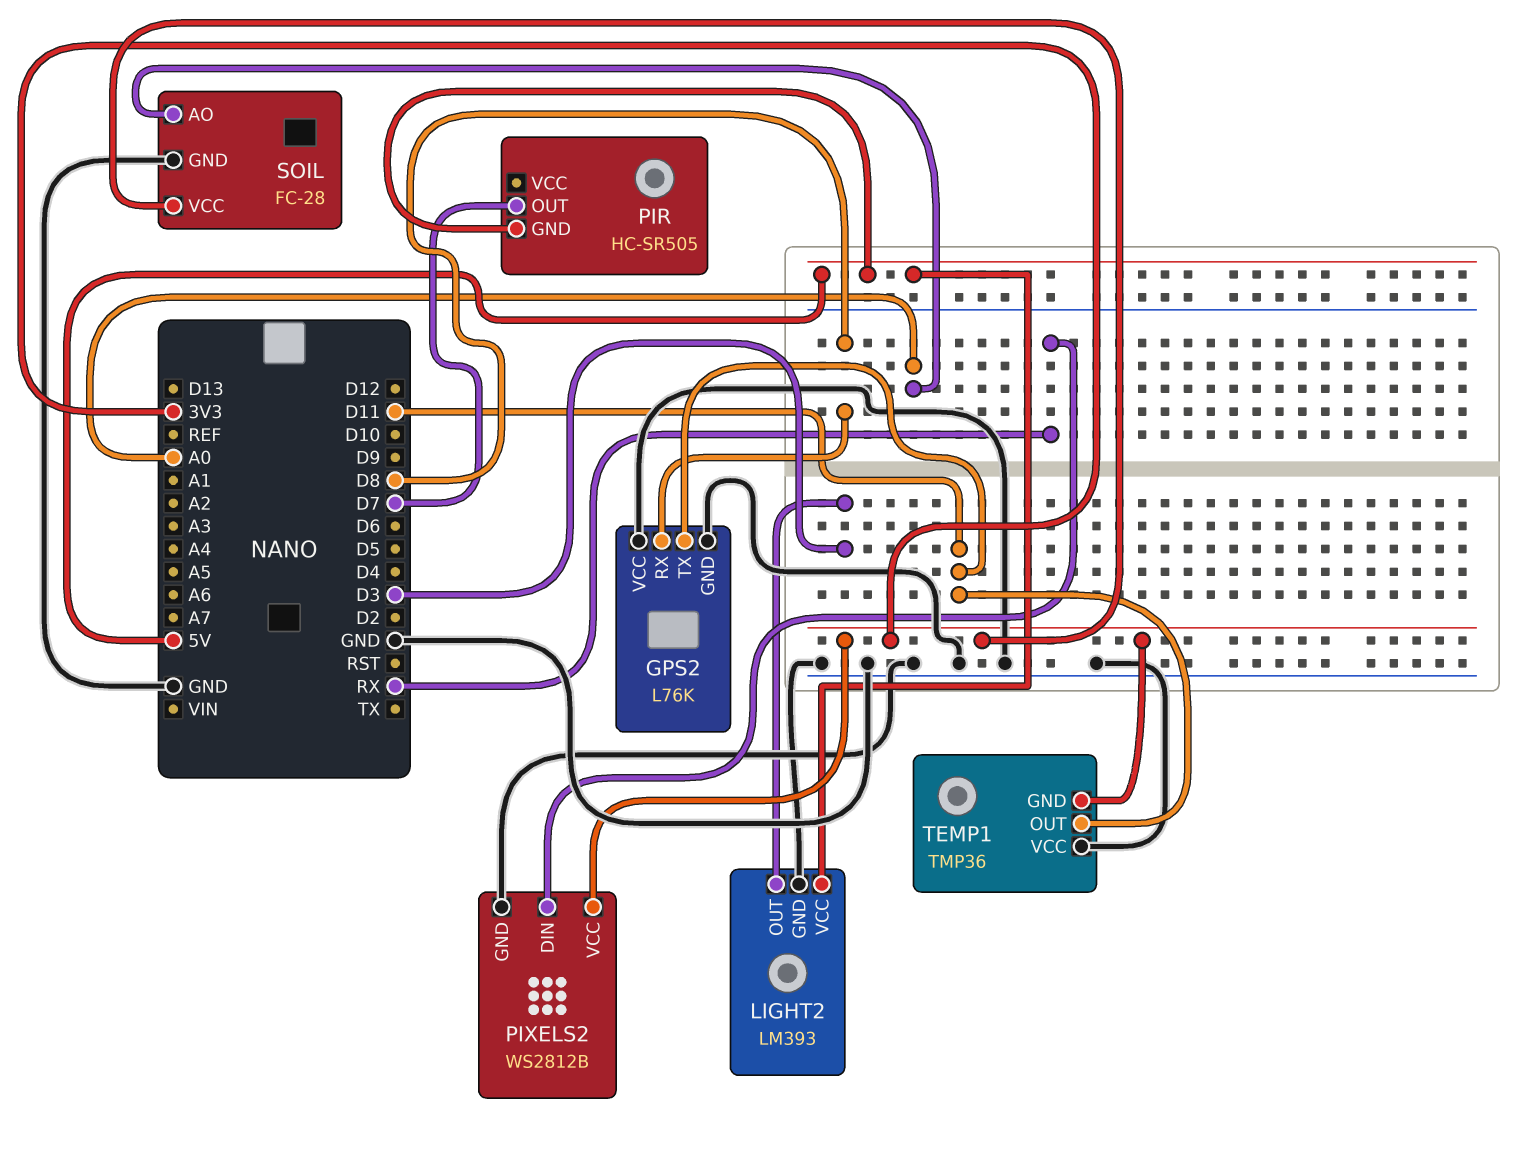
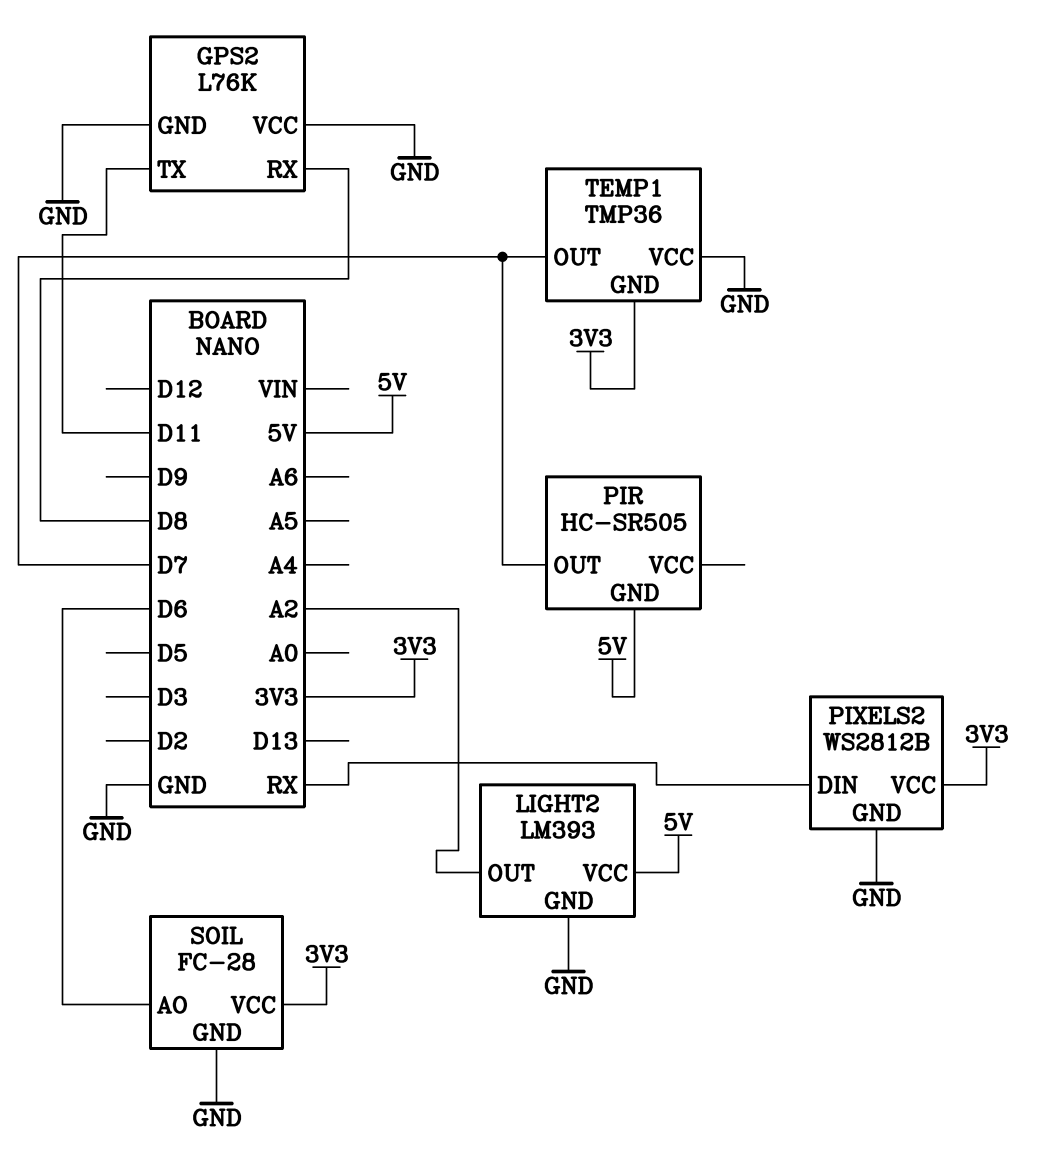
LIGHT2 pin OUT: D3 -> A2
SOIL pin AO: A0 -> D6
TEMP1 pin OUT: D11 -> D7

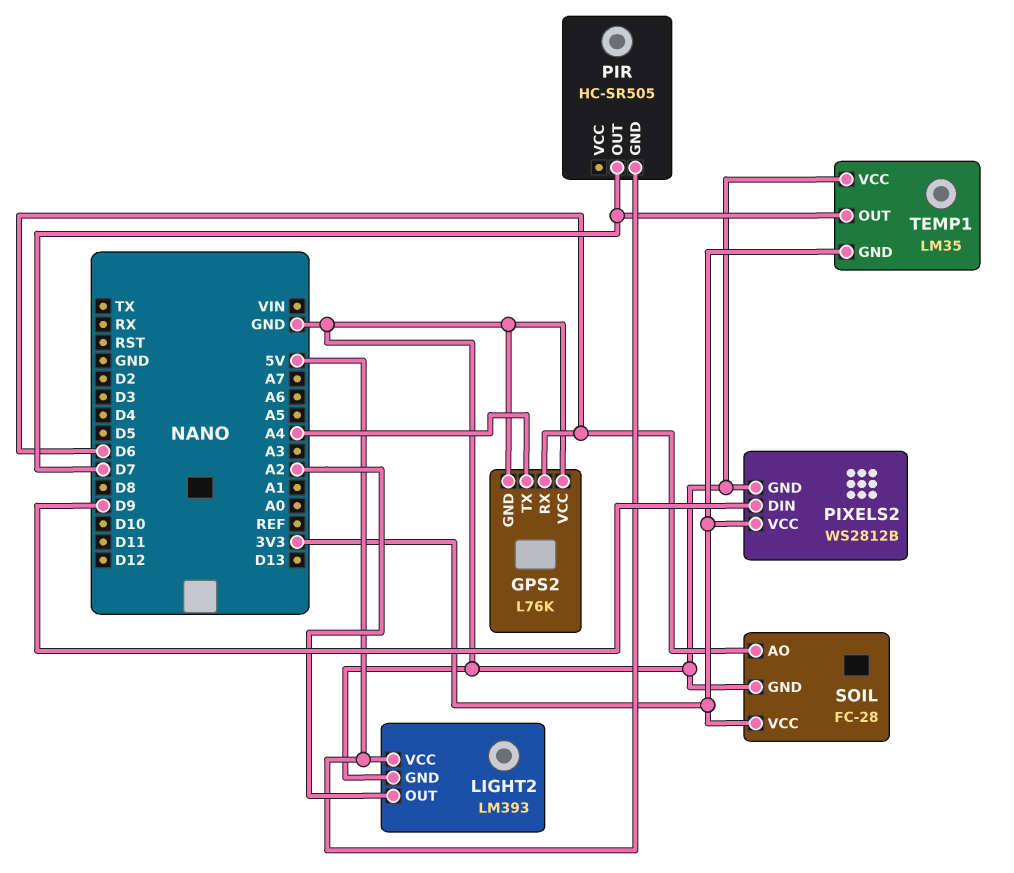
GPS2 pin RX: D8 -> D6
GPS2 pin TX: D11 -> A4
PIXELS2 pin DIN: RX -> D9
TEMP1: TMP36 -> LM35

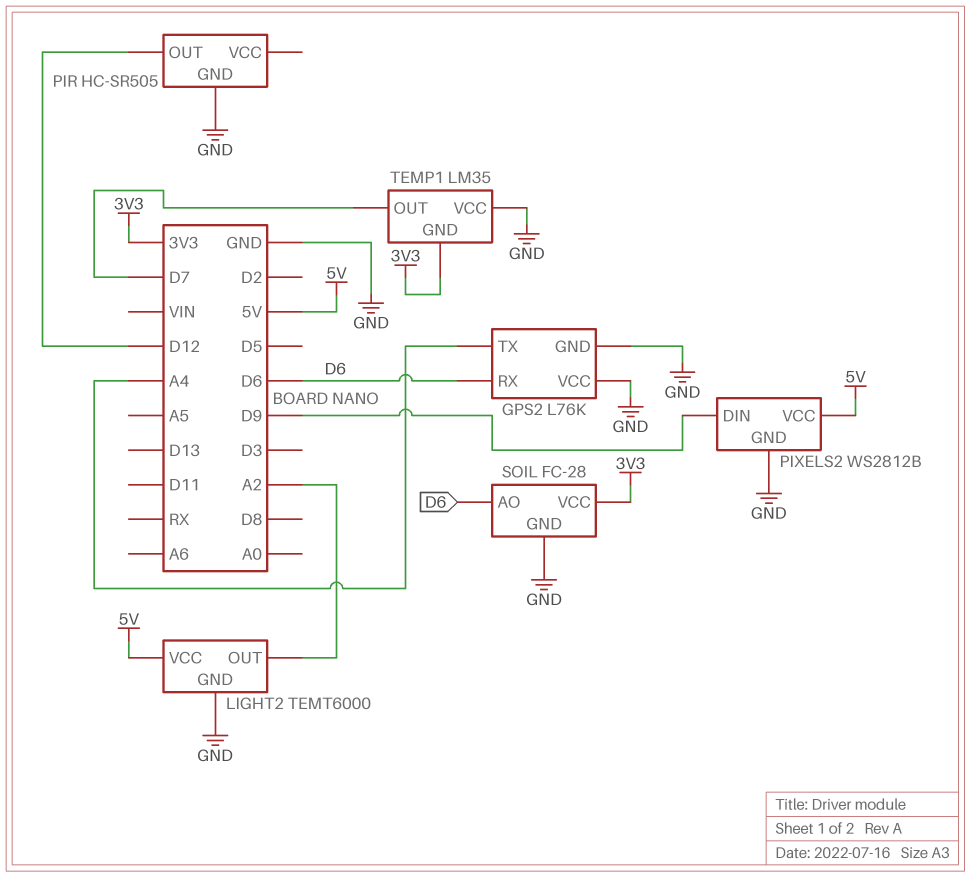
LIGHT2: LM393 -> TEMT6000
PIR pin GND: 5V -> GND
PIR pin OUT: D7 -> D12
PIXELS2 pin VCC: 3V3 -> 5V

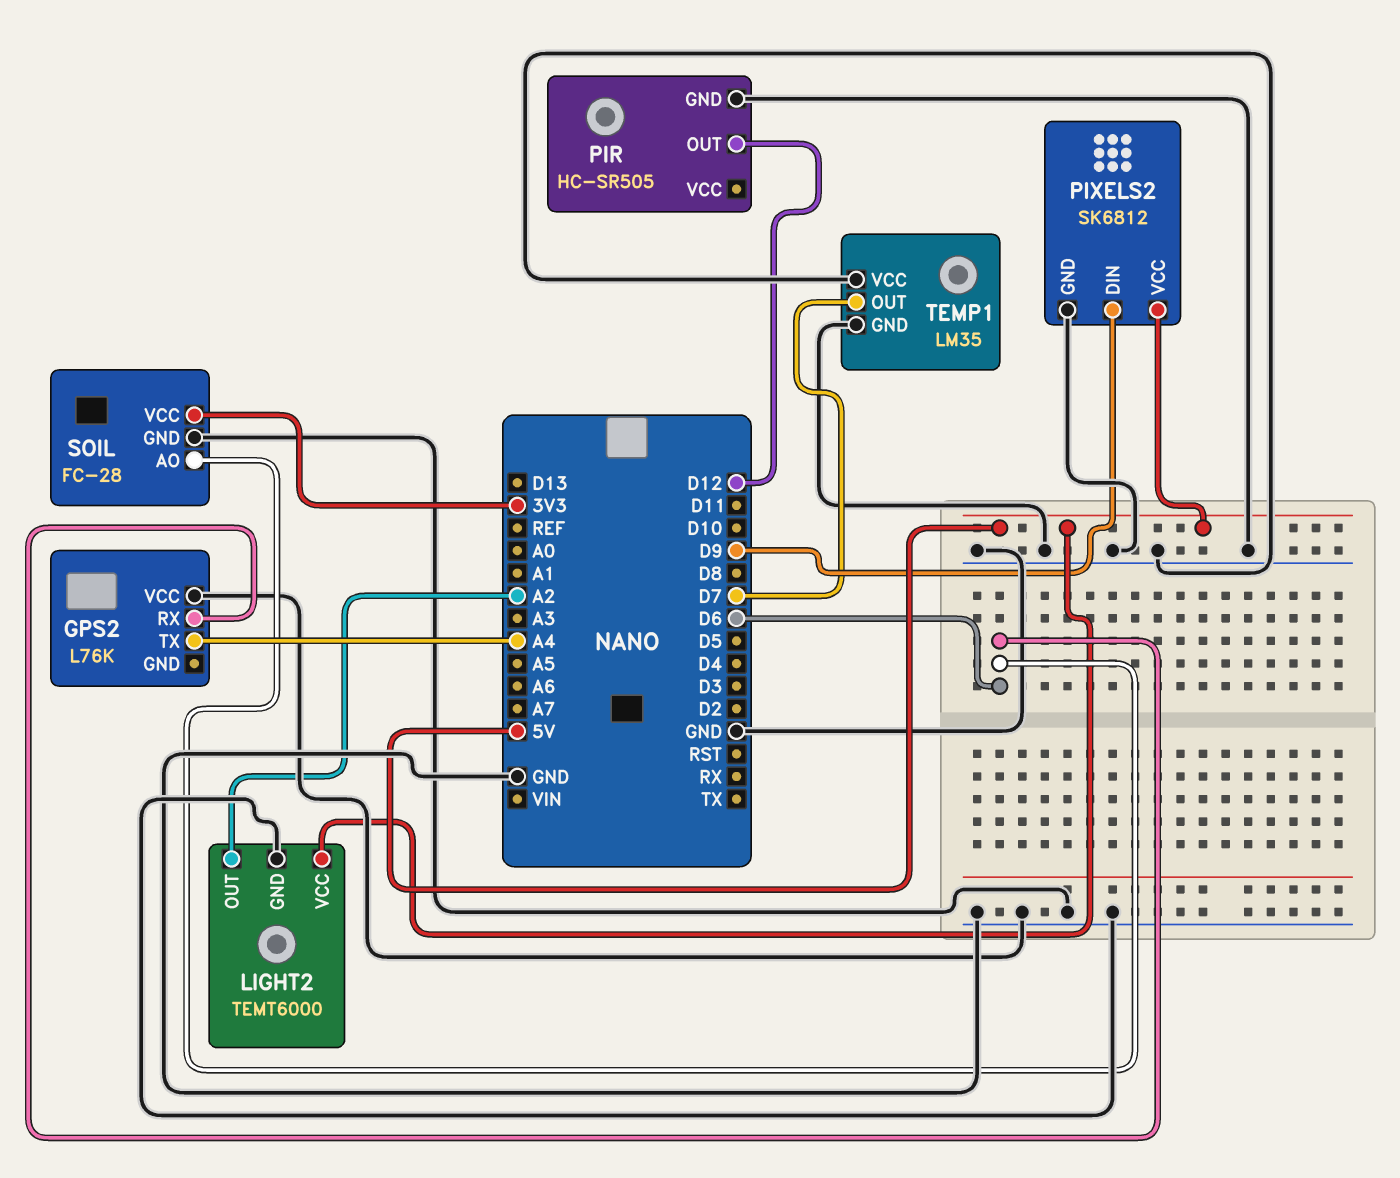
GPS2 pin GND: GND -> none
PIXELS2: WS2812B -> SK6812
TEMP1 pin GND: 3V3 -> GND

